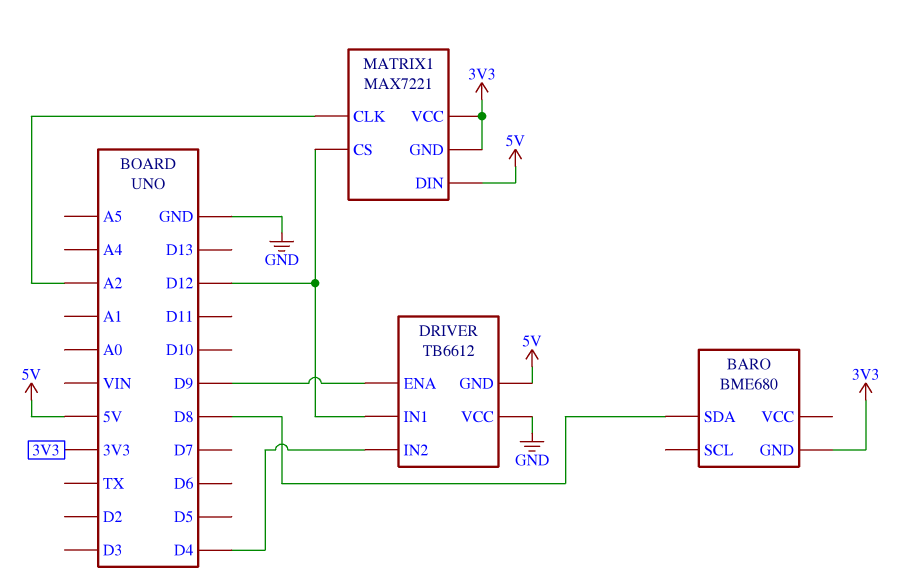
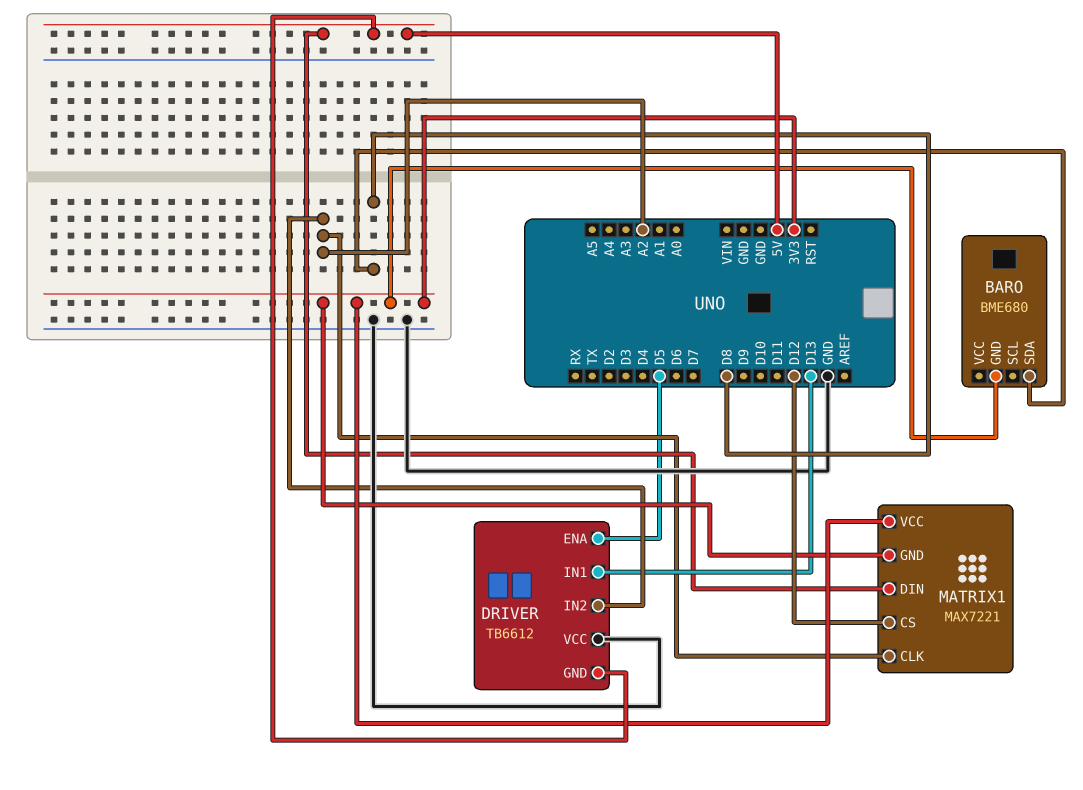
DRIVER pin ENA: D9 -> D5
DRIVER pin IN1: D12 -> D13
DRIVER pin IN2: D4 -> A2

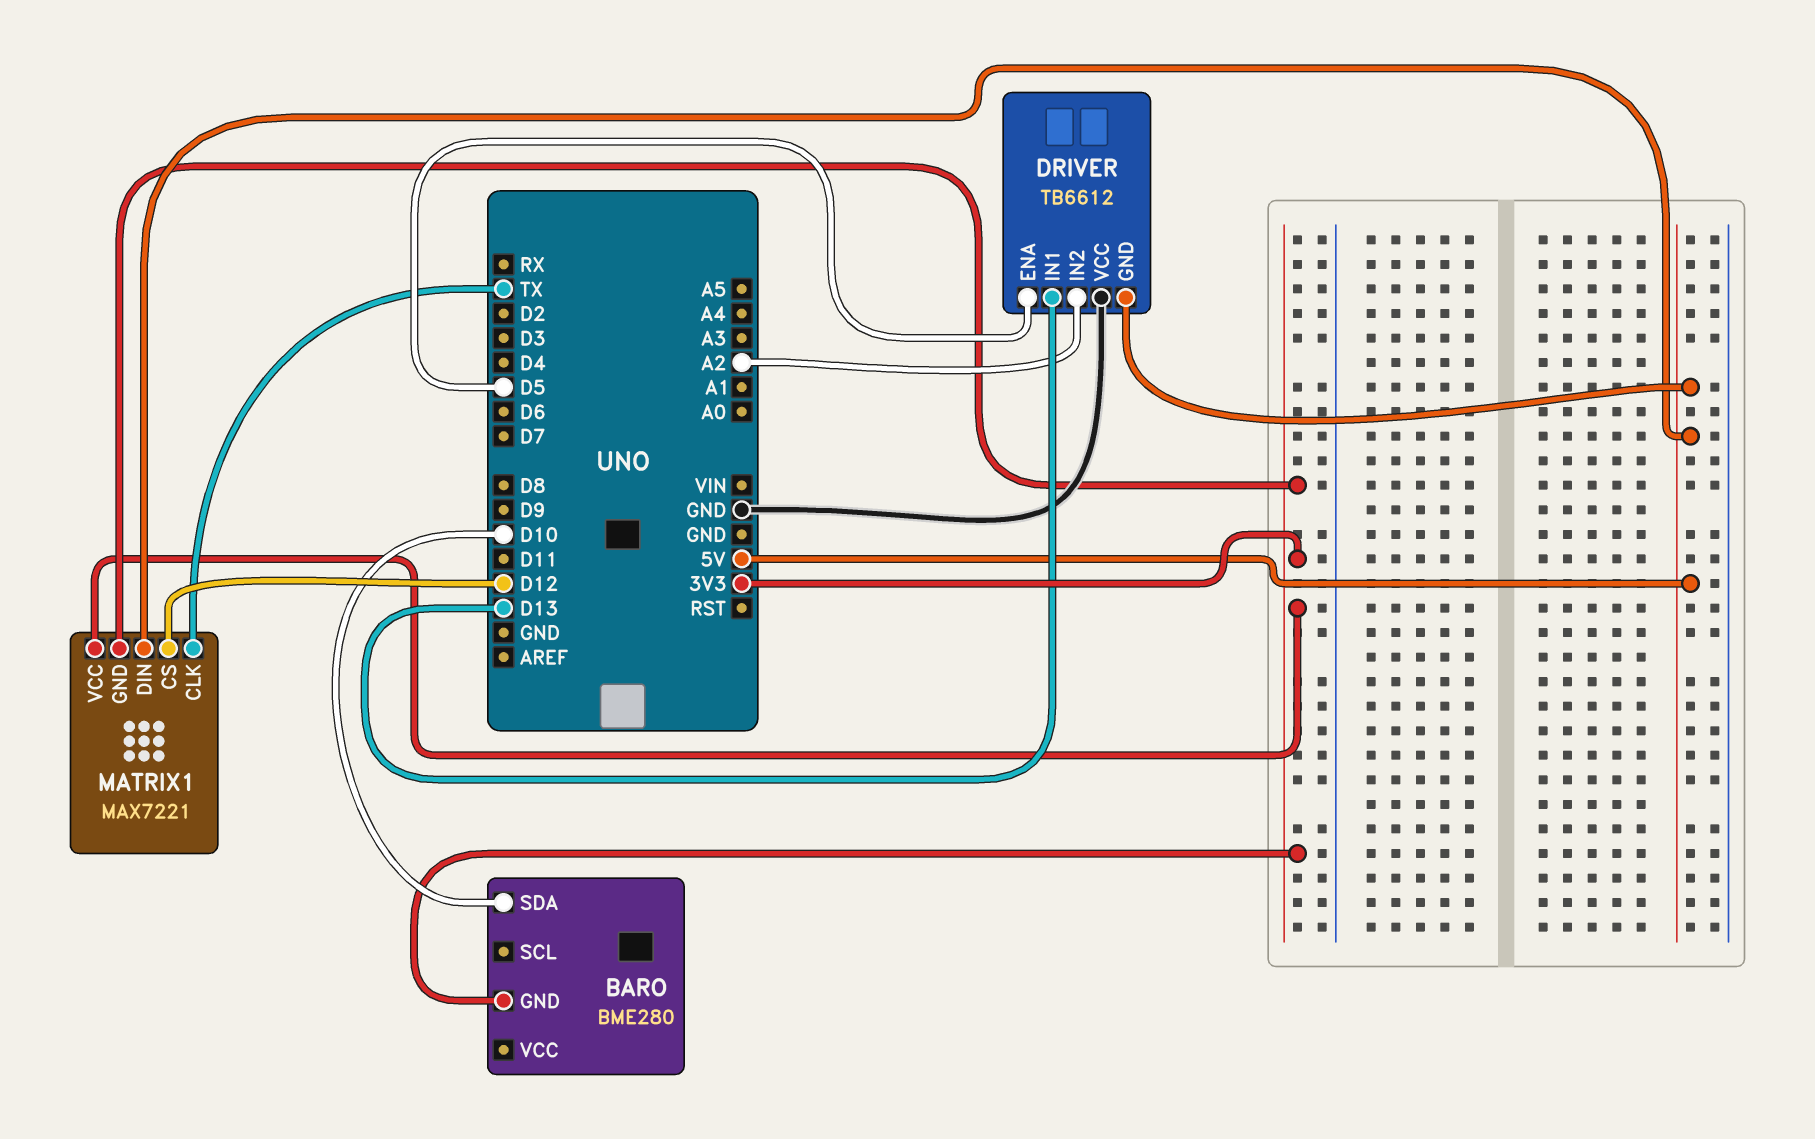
BARO: BME680 -> BME280
BARO pin SDA: D8 -> D10
MATRIX1 pin CLK: A2 -> TX

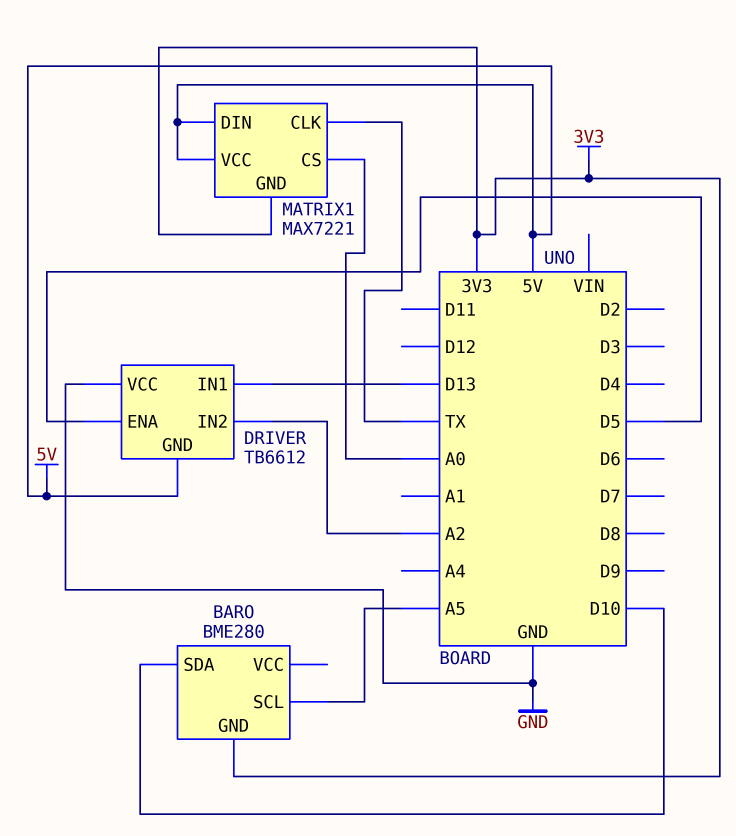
BARO pin SCL: none -> A5
MATRIX1 pin CS: D12 -> A0
MATRIX1 pin VCC: 3V3 -> 5V

